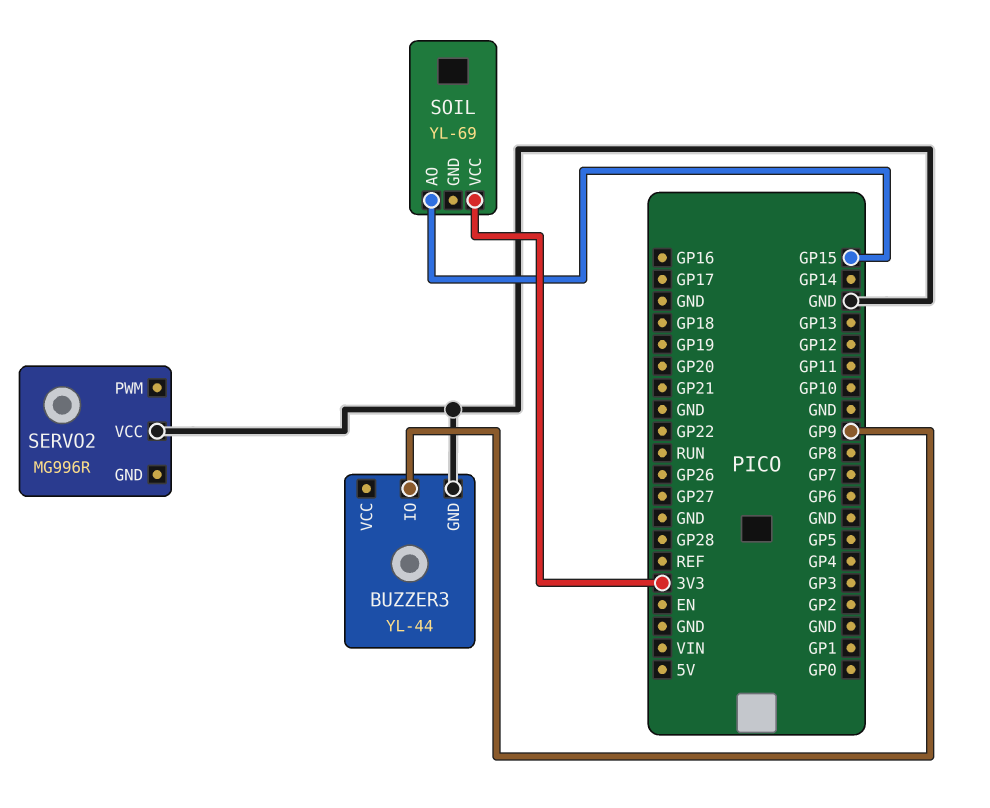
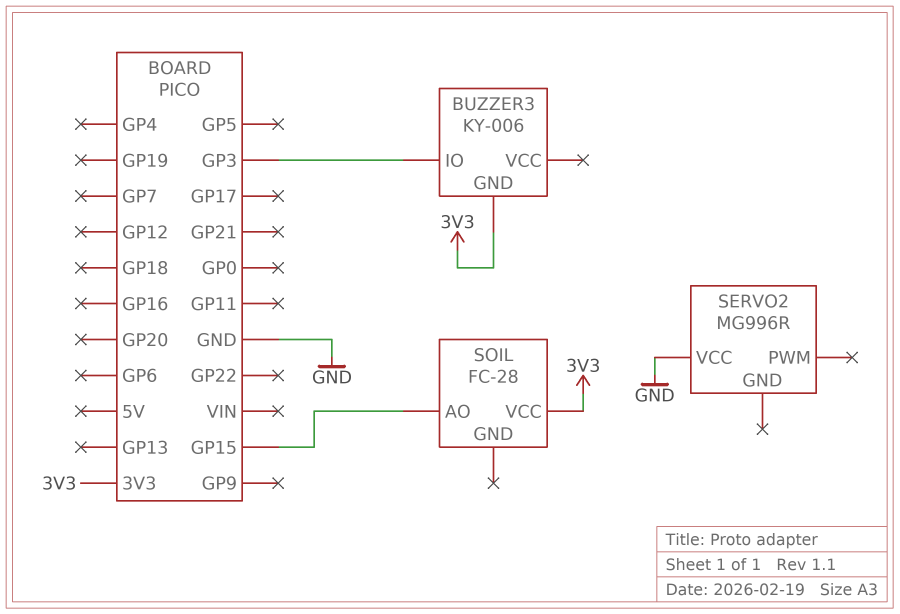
BUZZER3: YL-44 -> KY-006
BUZZER3 pin GND: GND -> 3V3
BUZZER3 pin IO: GP9 -> GP3
SOIL: YL-69 -> FC-28

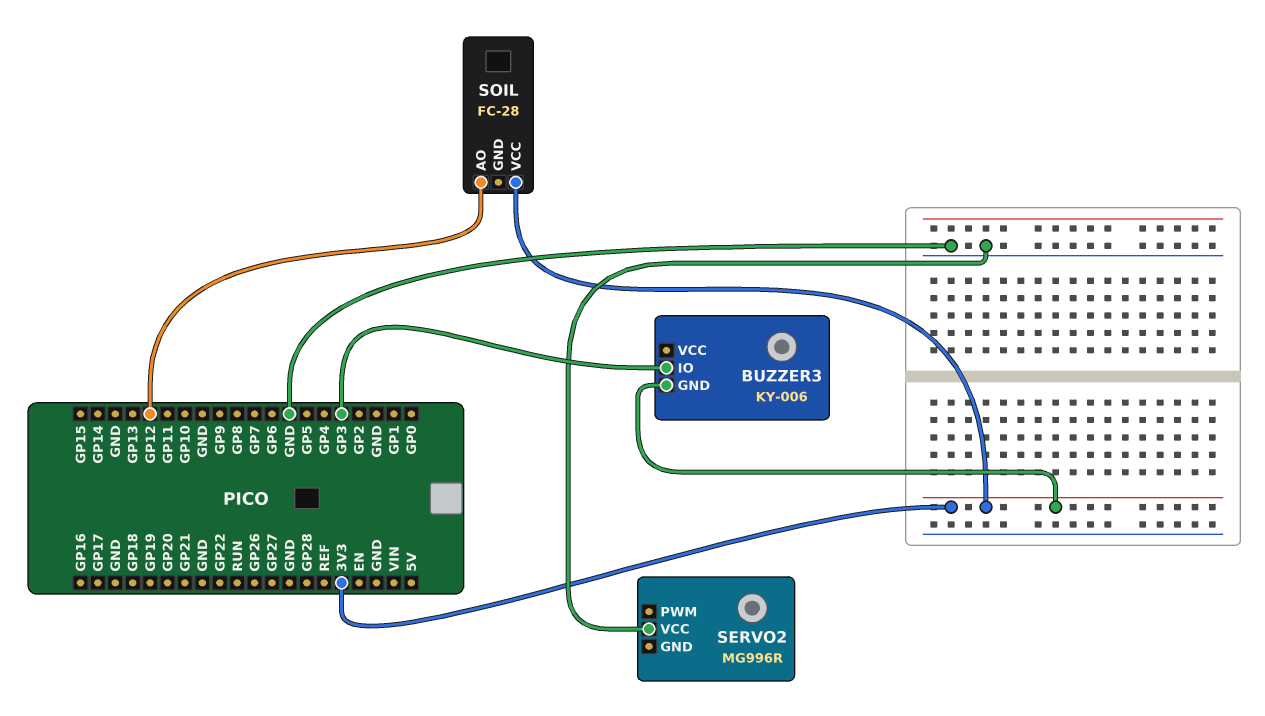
SOIL pin AO: GP15 -> GP12

